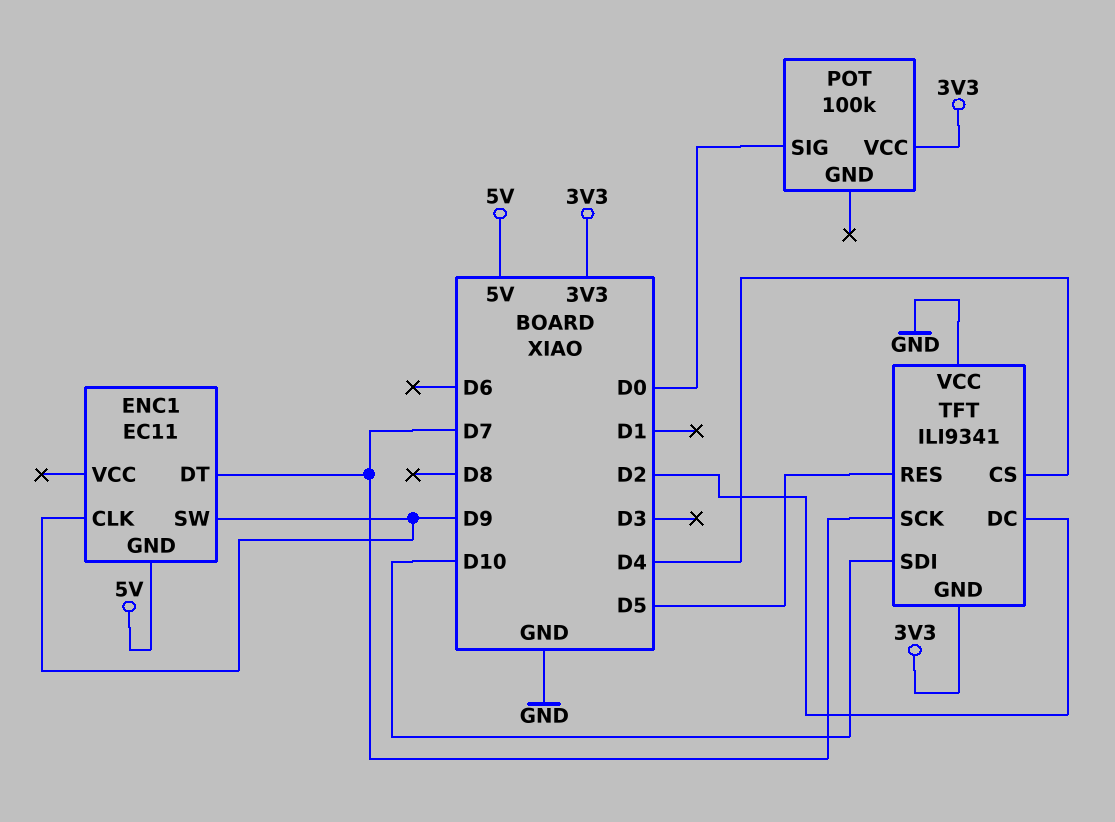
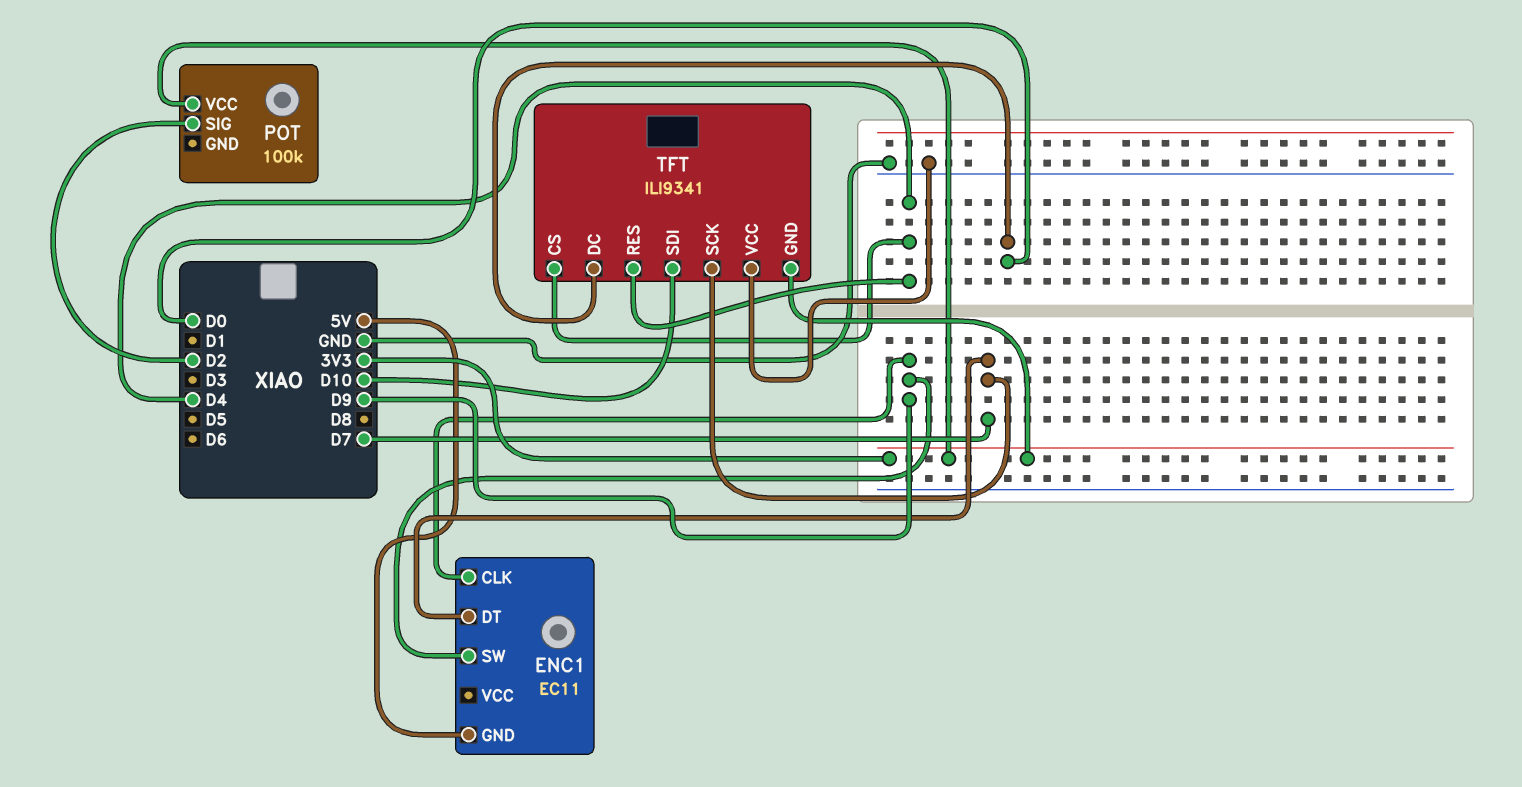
POT pin SIG: D0 -> D2
TFT pin DC: D2 -> D0
TFT pin RES: D5 -> D4

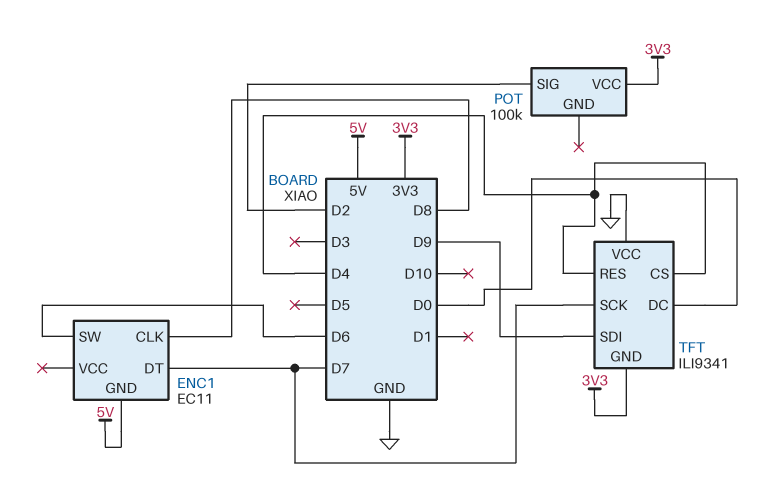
ENC1 pin CLK: D9 -> D8
ENC1 pin SW: D9 -> D6
TFT pin SDI: D10 -> D9

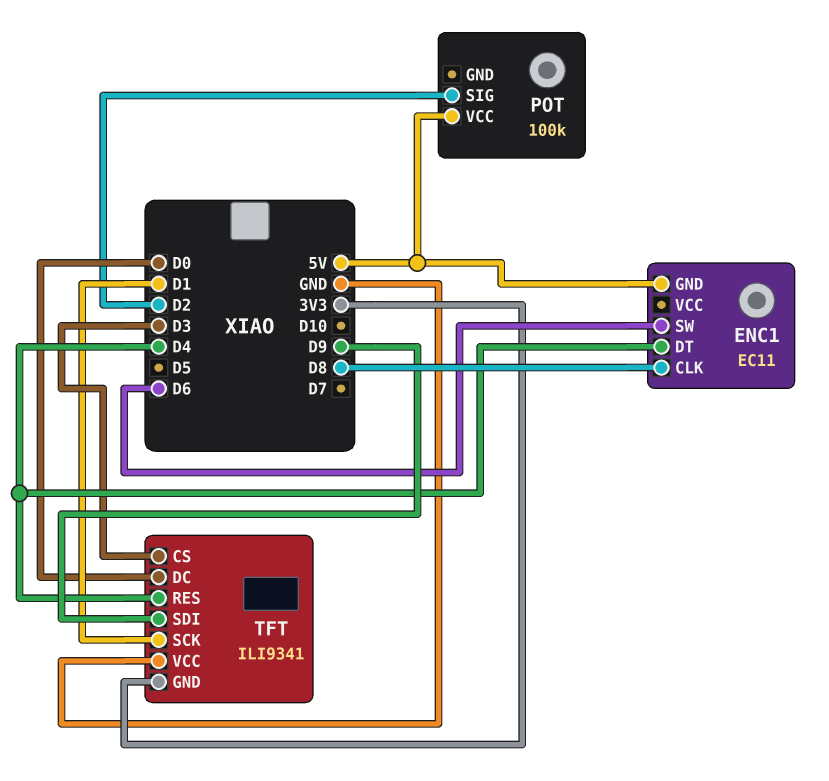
ENC1 pin DT: D7 -> D4
POT pin VCC: 3V3 -> 5V
TFT pin CS: D4 -> D3
TFT pin SCK: D7 -> D1

